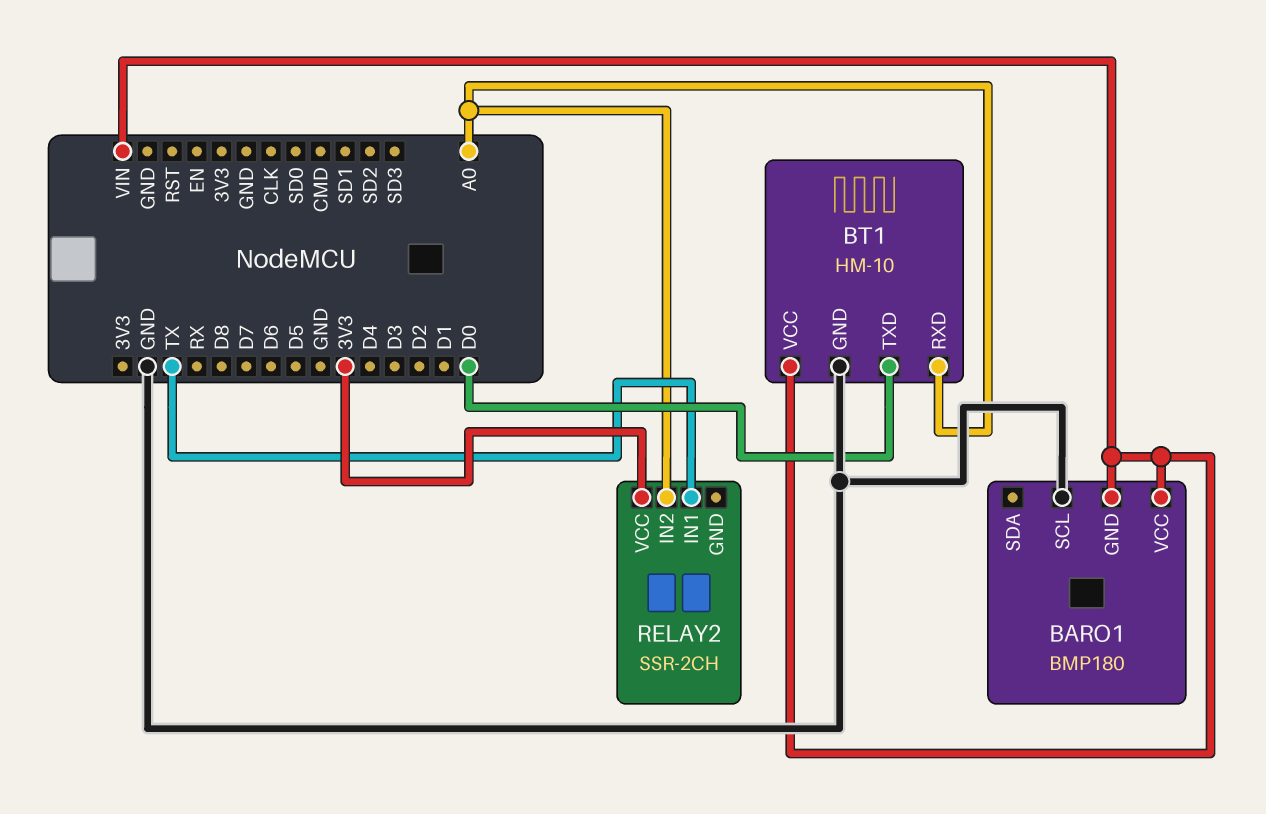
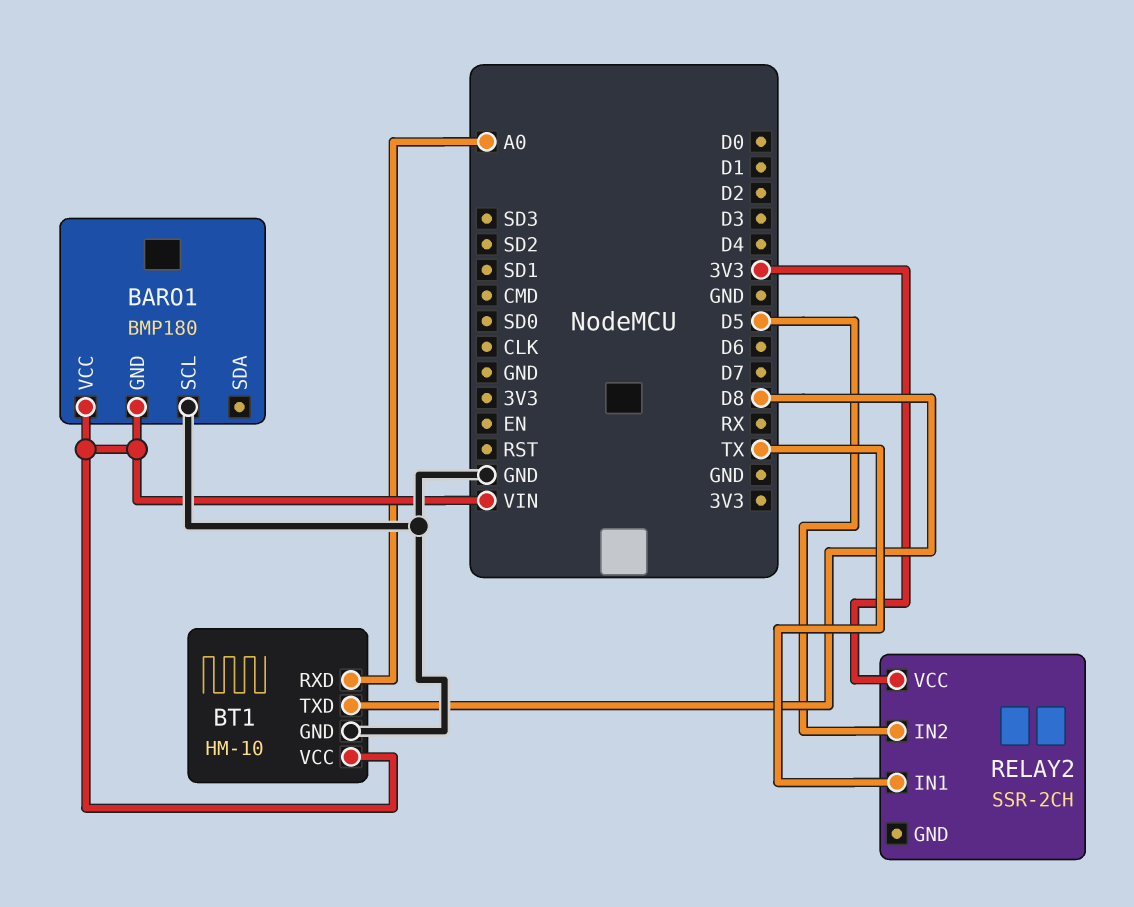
BT1 pin TXD: D0 -> D8
RELAY2 pin IN2: A0 -> D5

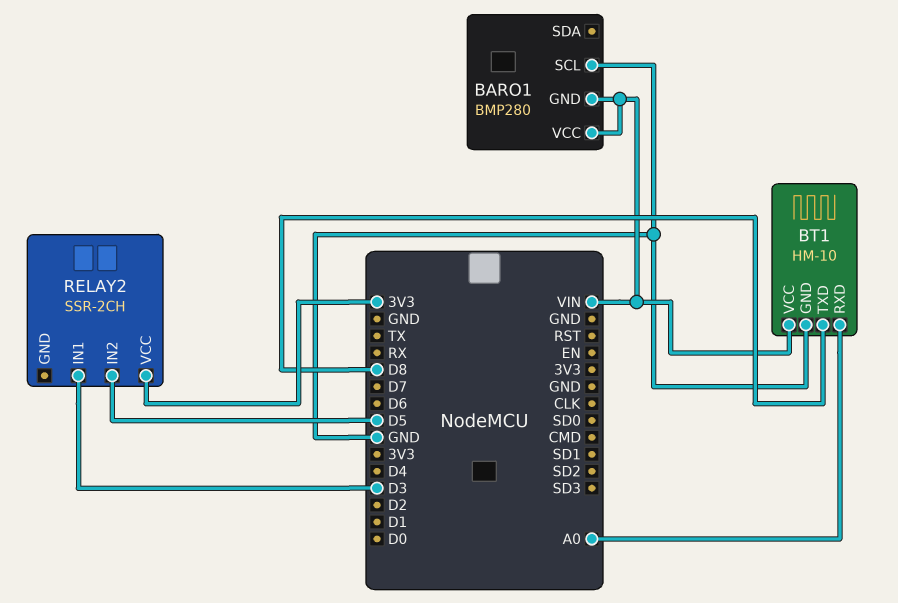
BARO1: BMP180 -> BMP280
RELAY2 pin IN1: TX -> D3

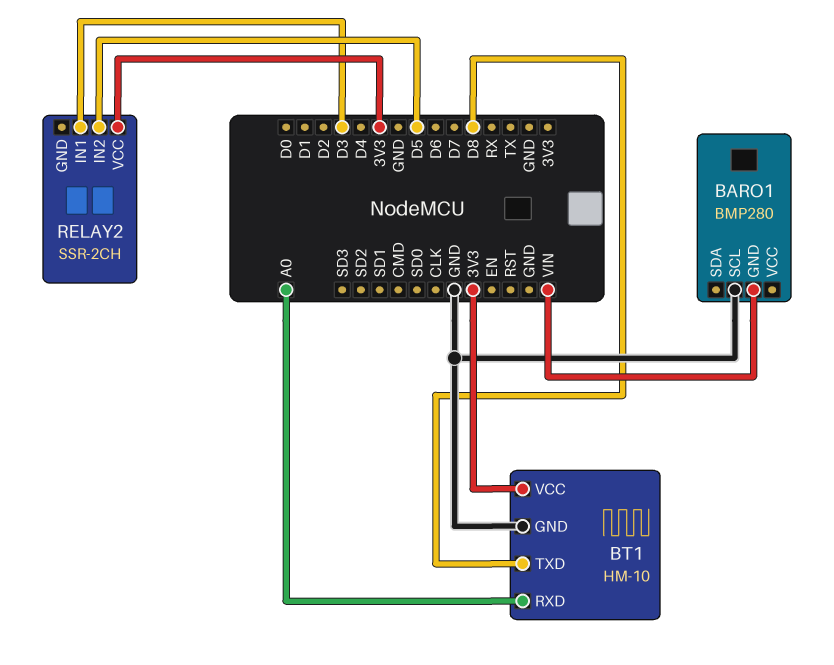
BARO1 pin VCC: VIN -> none
BT1 pin VCC: VIN -> 3V3

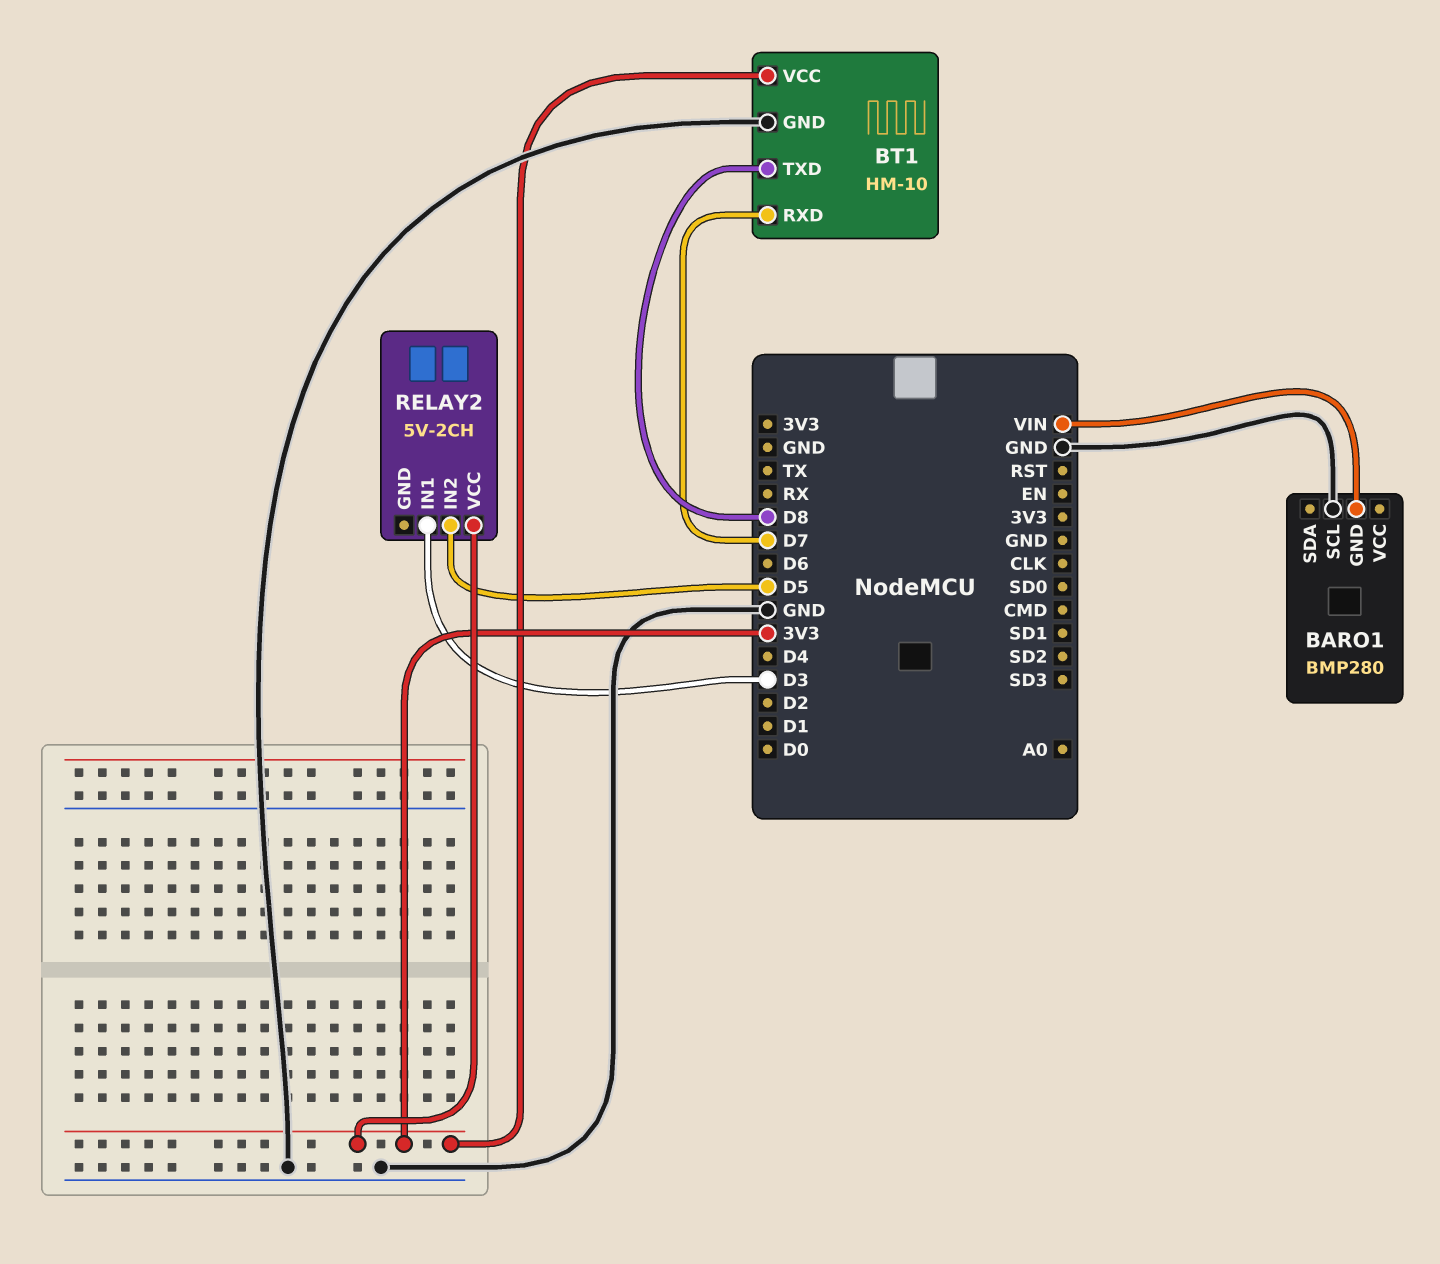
BT1 pin RXD: A0 -> D7
RELAY2: SSR-2CH -> 5V-2CH

